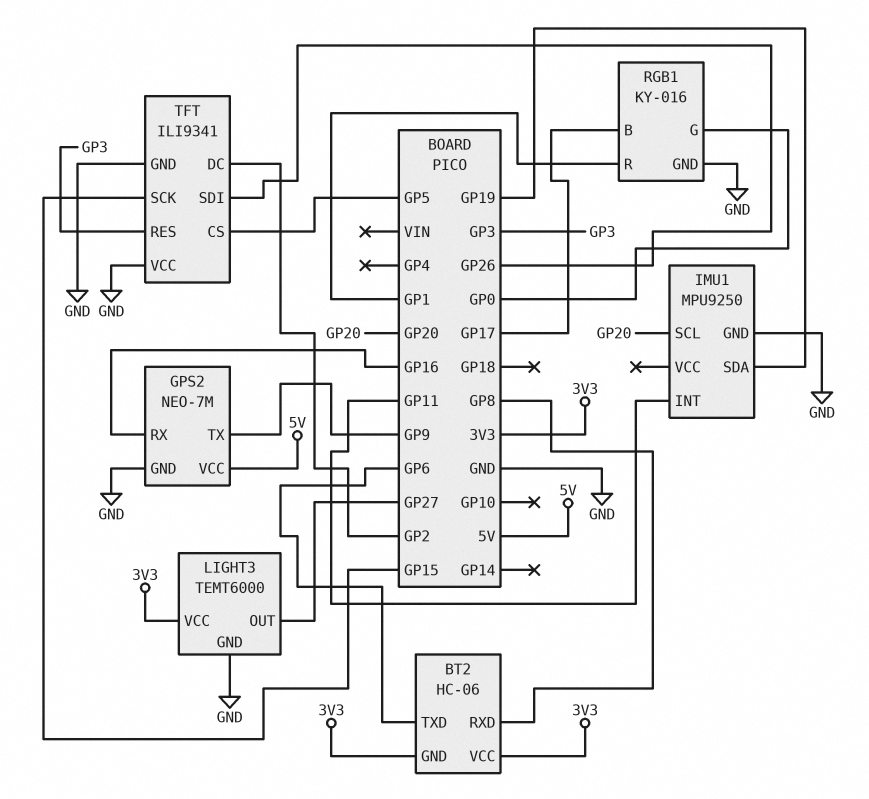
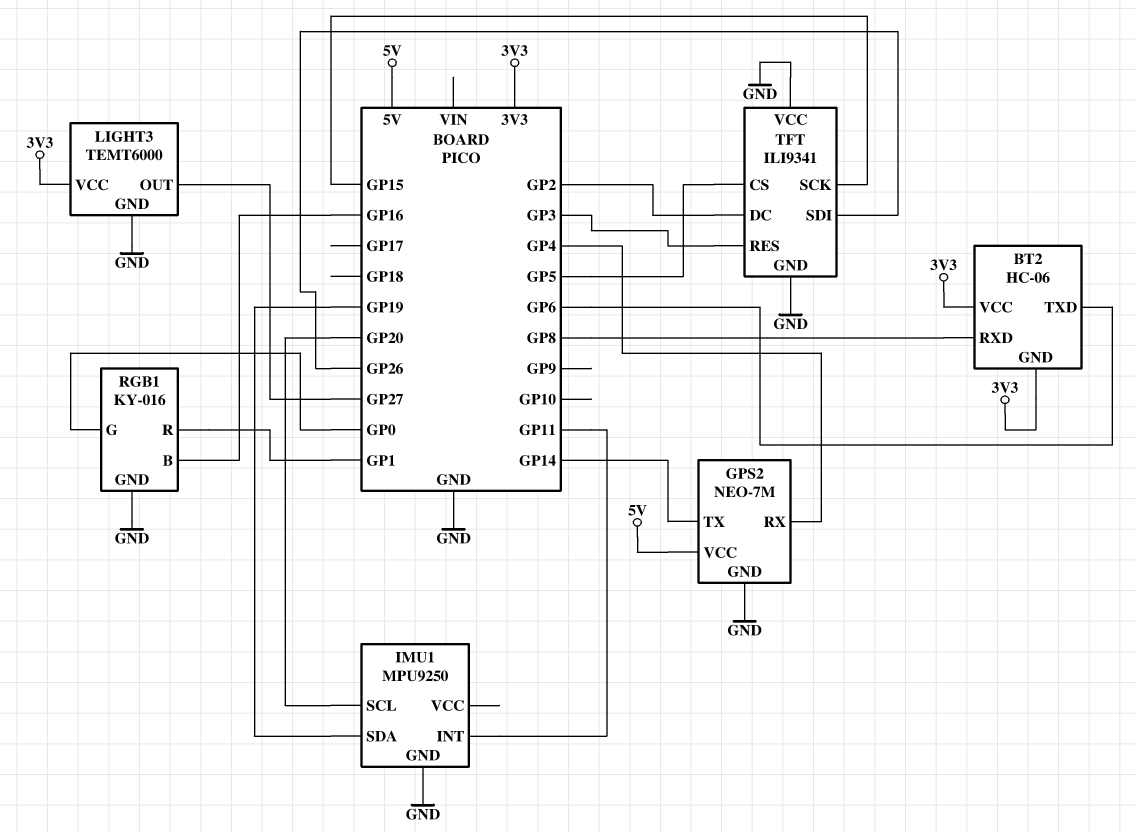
GPS2 pin RX: GP16 -> GP4
GPS2 pin TX: GP9 -> GP14
RGB1 pin B: GP17 -> GP16

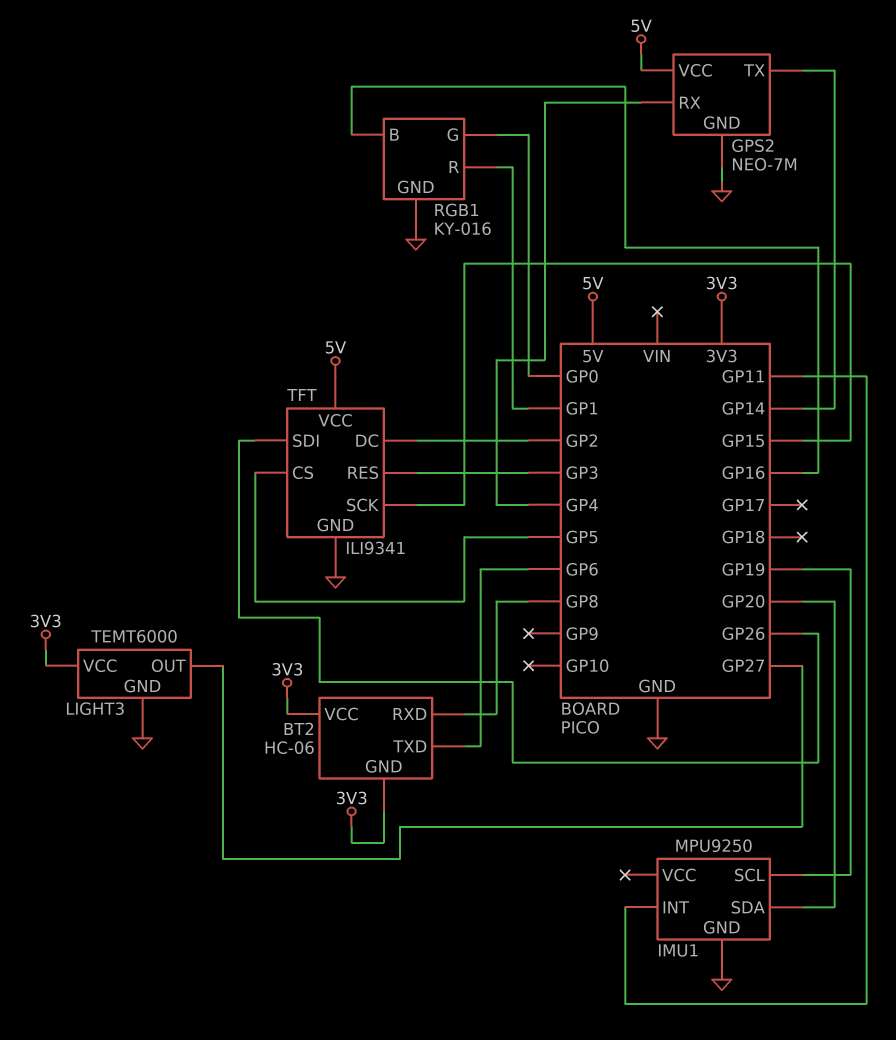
IMU1 pin SCL: GP20 -> GP19
IMU1 pin SDA: GP19 -> GP20
TFT pin VCC: GND -> 5V

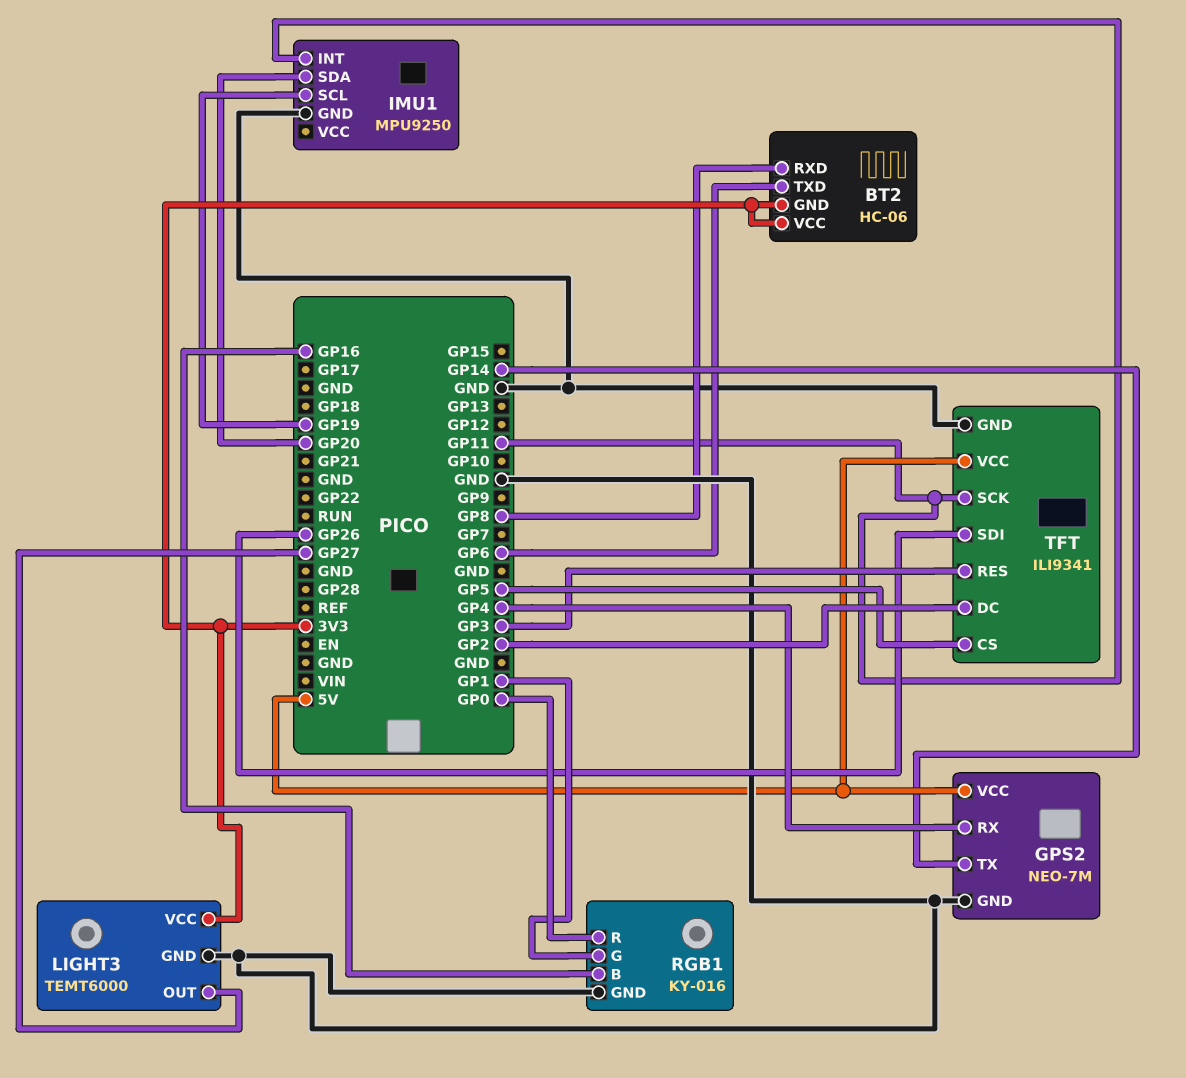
RGB1 pin G: GP0 -> GP1
RGB1 pin R: GP1 -> GP0
TFT pin SCK: GP15 -> GP11

